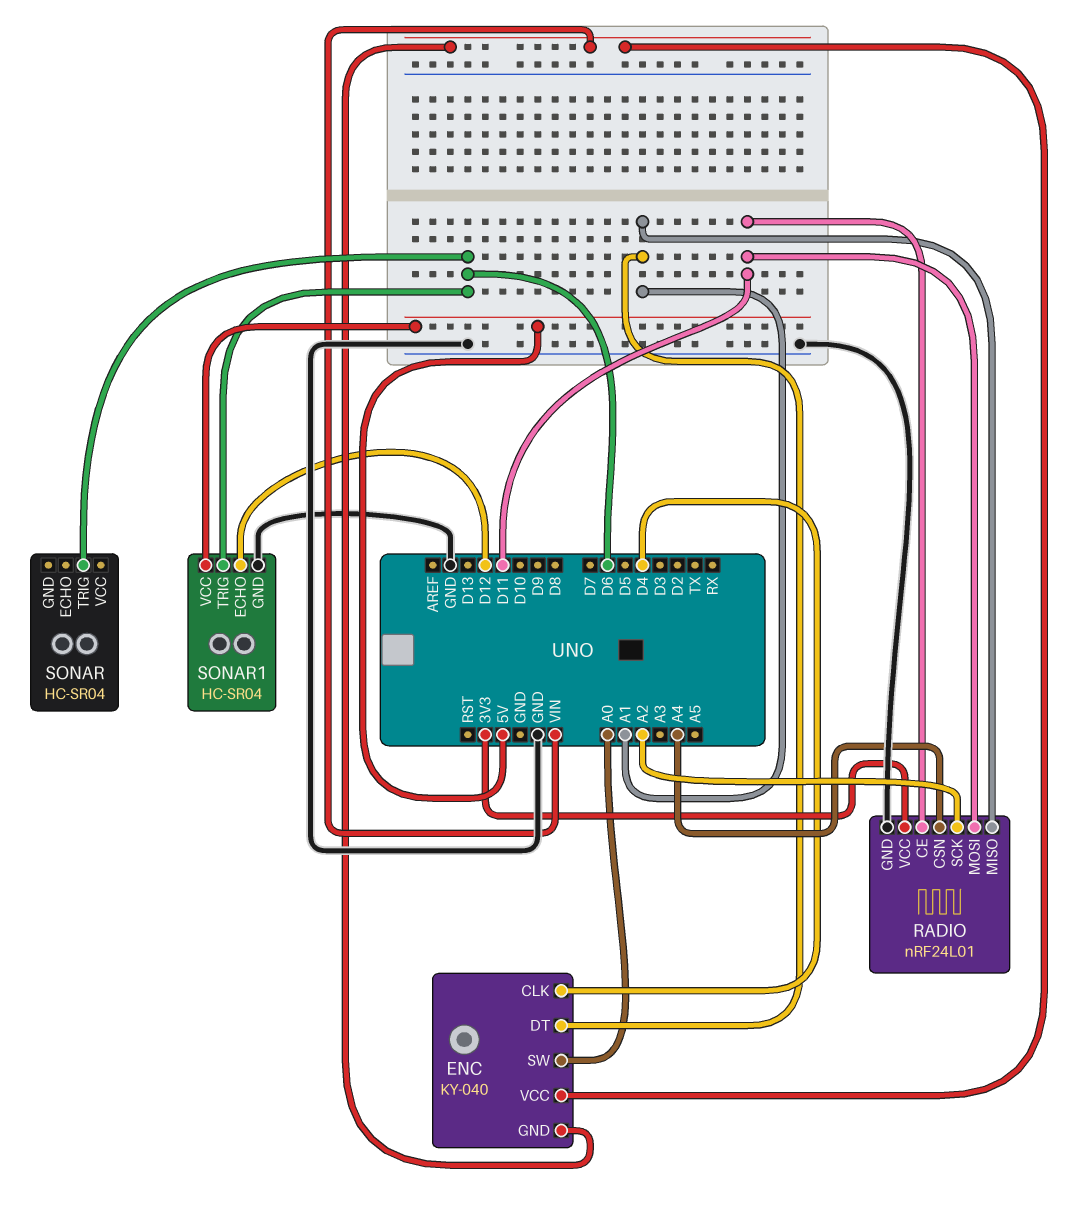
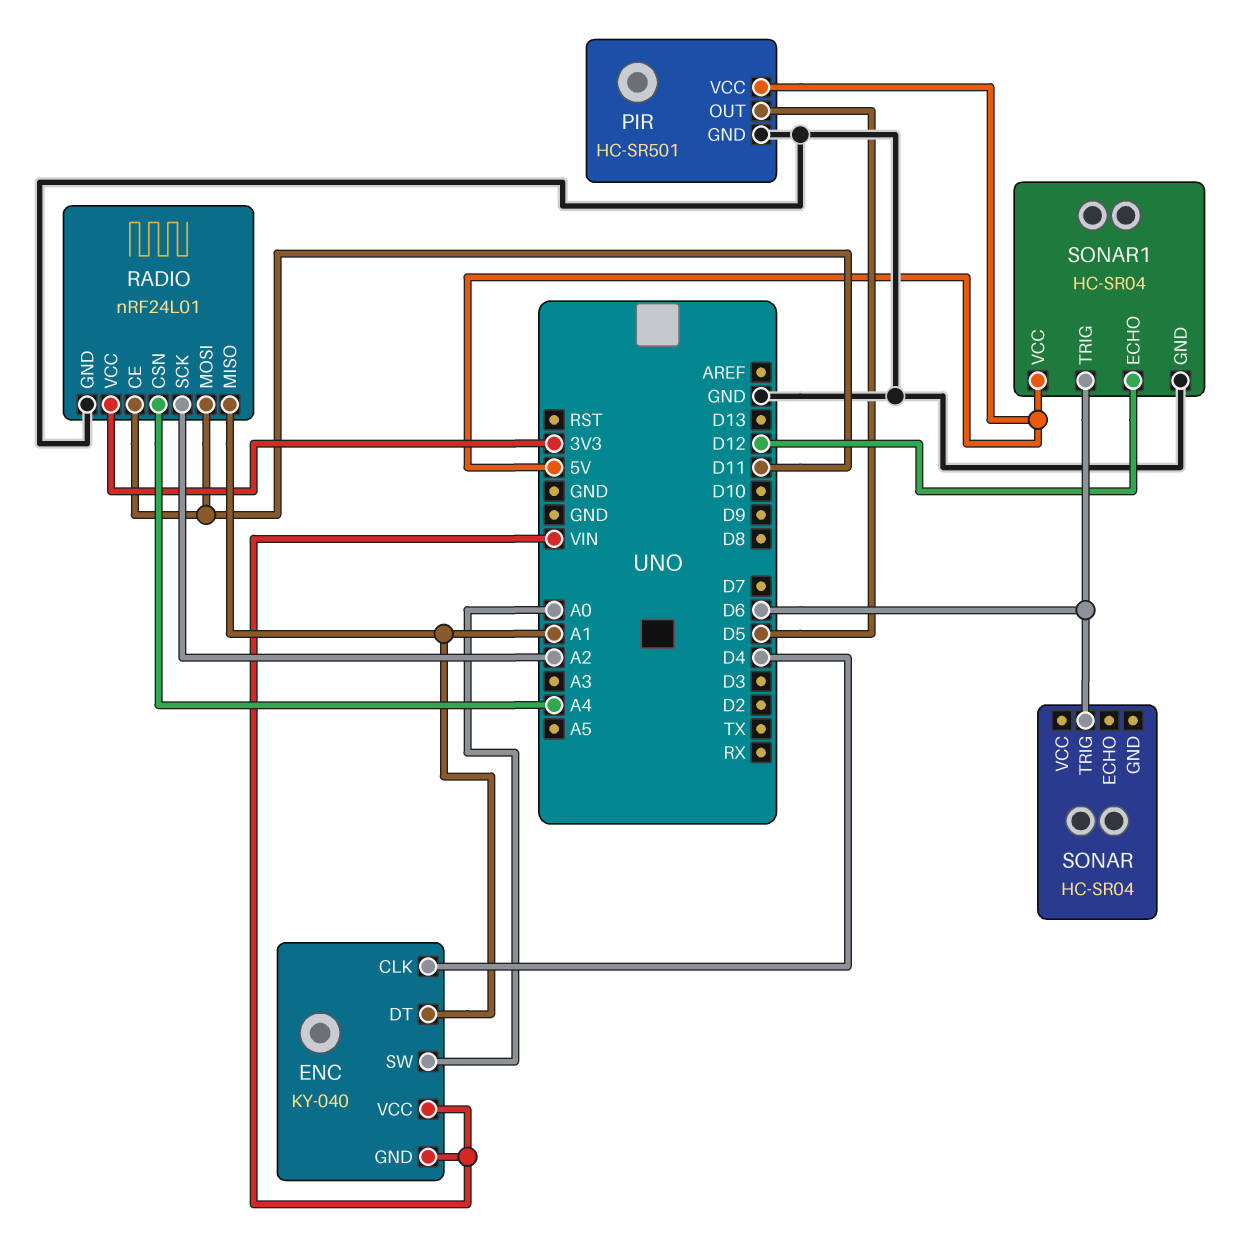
PIR: none -> HC-SR501
PIR pin GND: none -> GND
PIR pin OUT: none -> D5
PIR pin VCC: none -> 5V

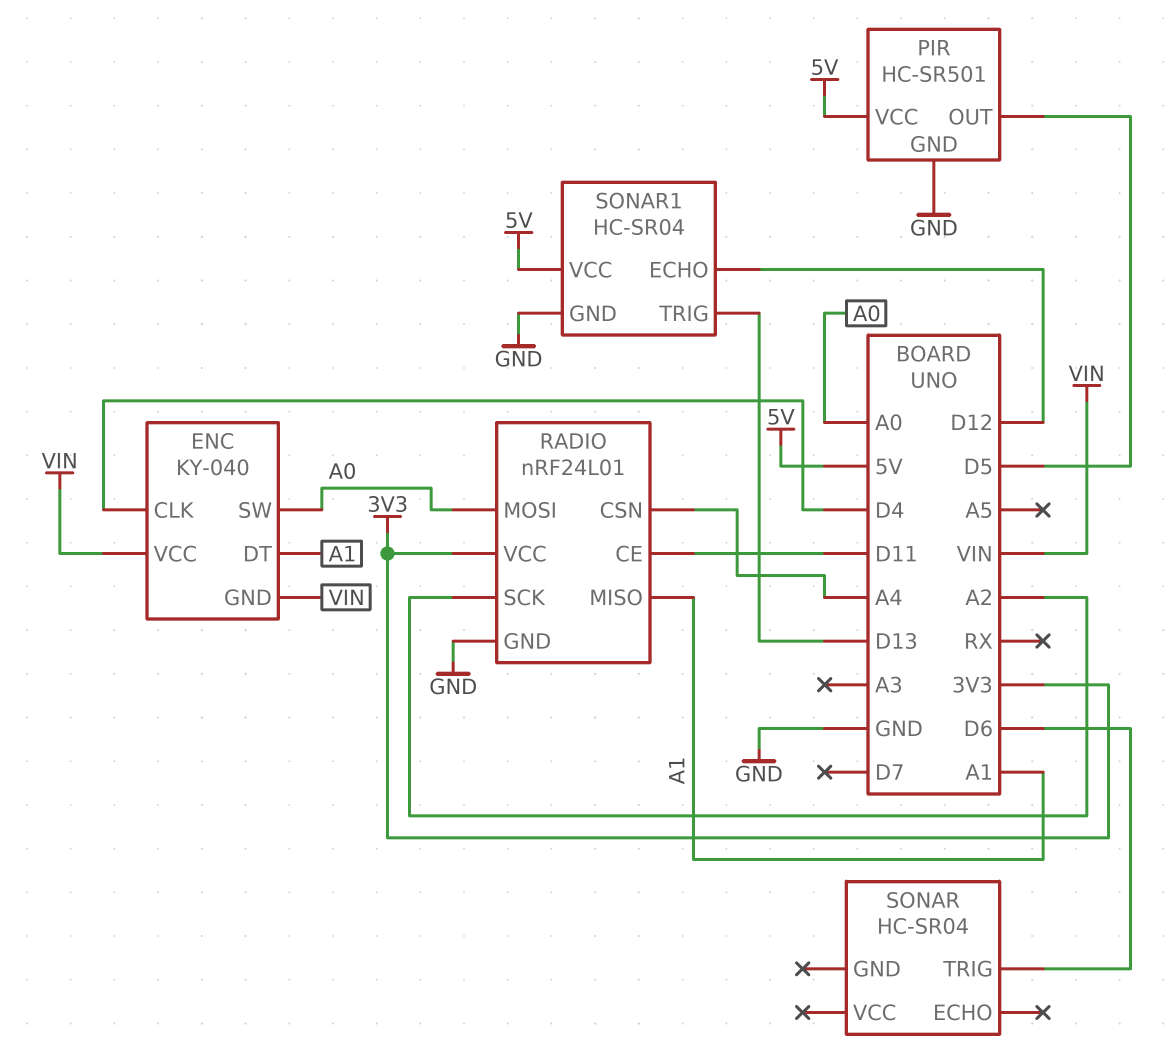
RADIO pin MOSI: D11 -> A0
SONAR1 pin TRIG: D6 -> D13

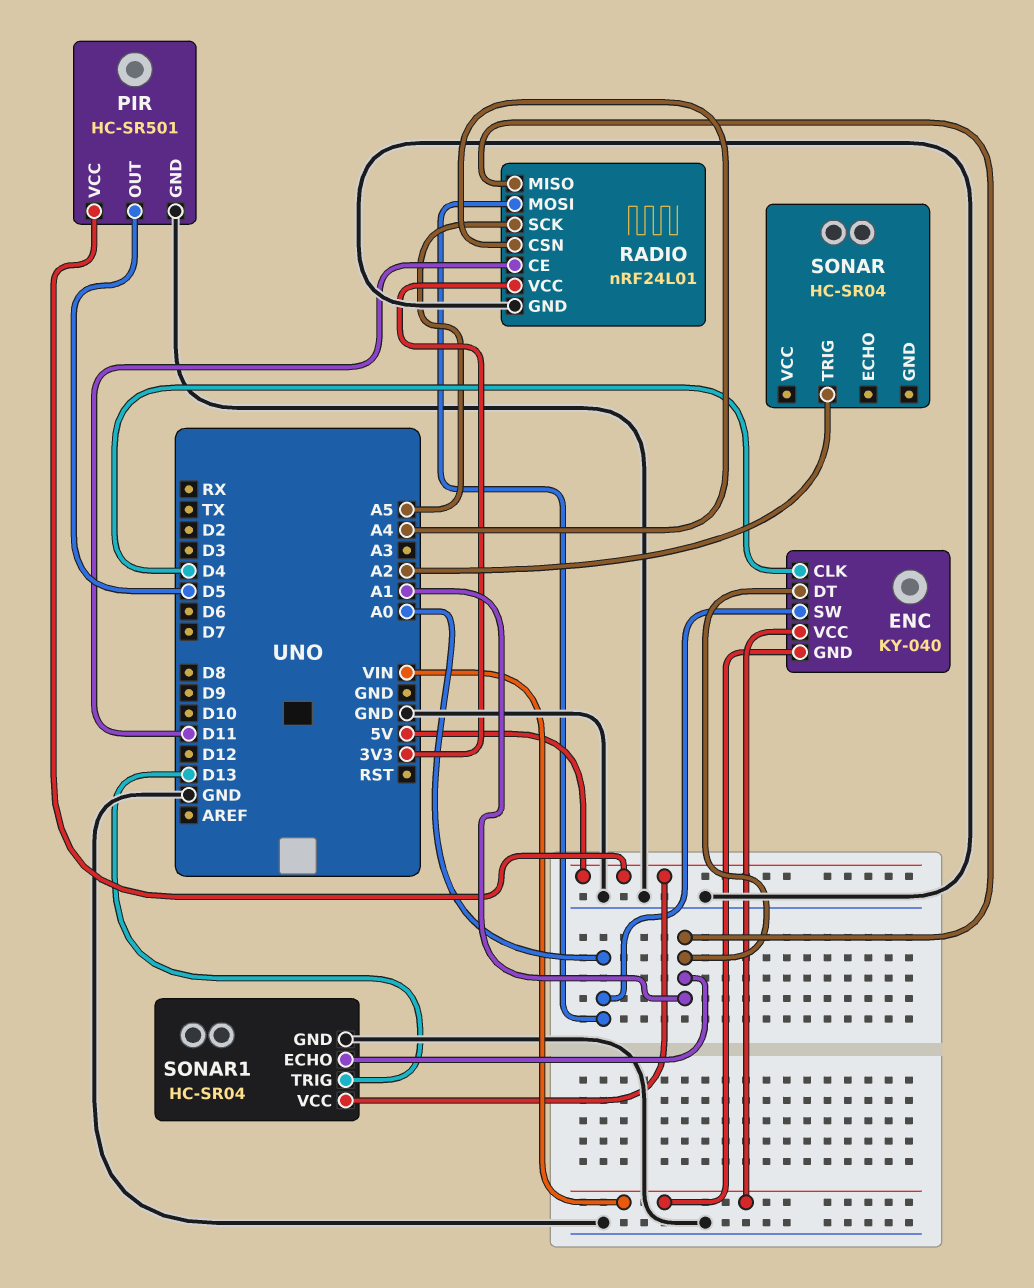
RADIO pin SCK: A2 -> A5
SONAR pin TRIG: D6 -> A2
SONAR1 pin ECHO: D12 -> A1

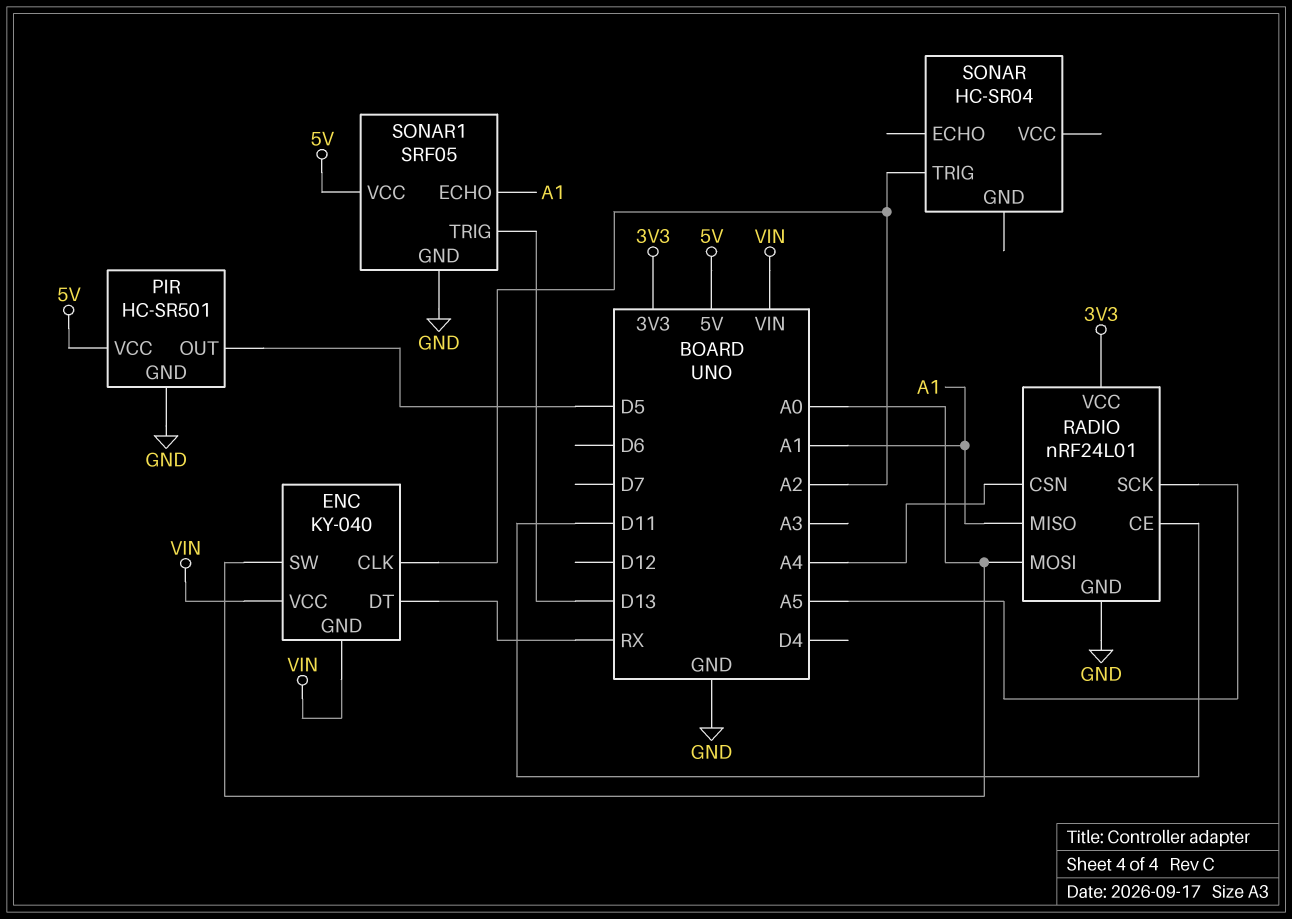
ENC pin CLK: D4 -> A2
ENC pin DT: A1 -> RX
SONAR1: HC-SR04 -> SRF05

